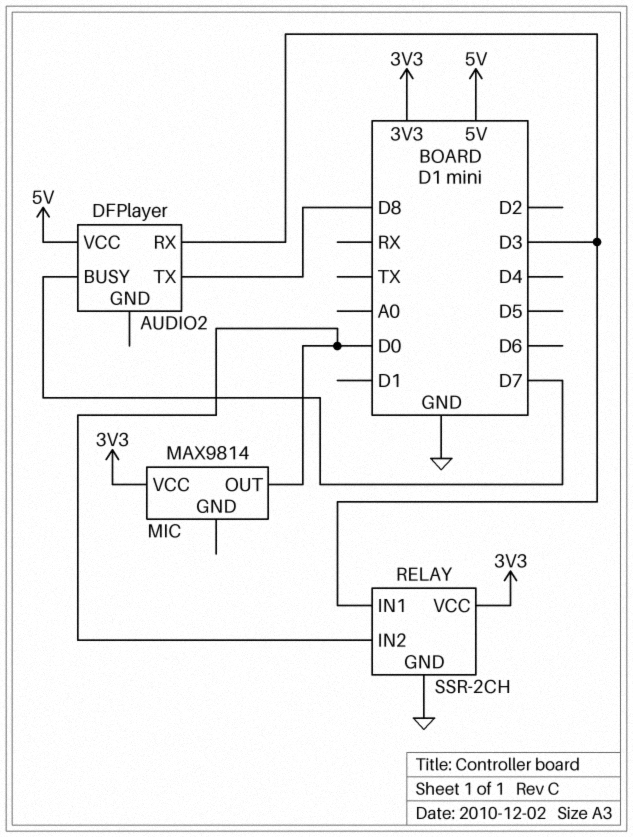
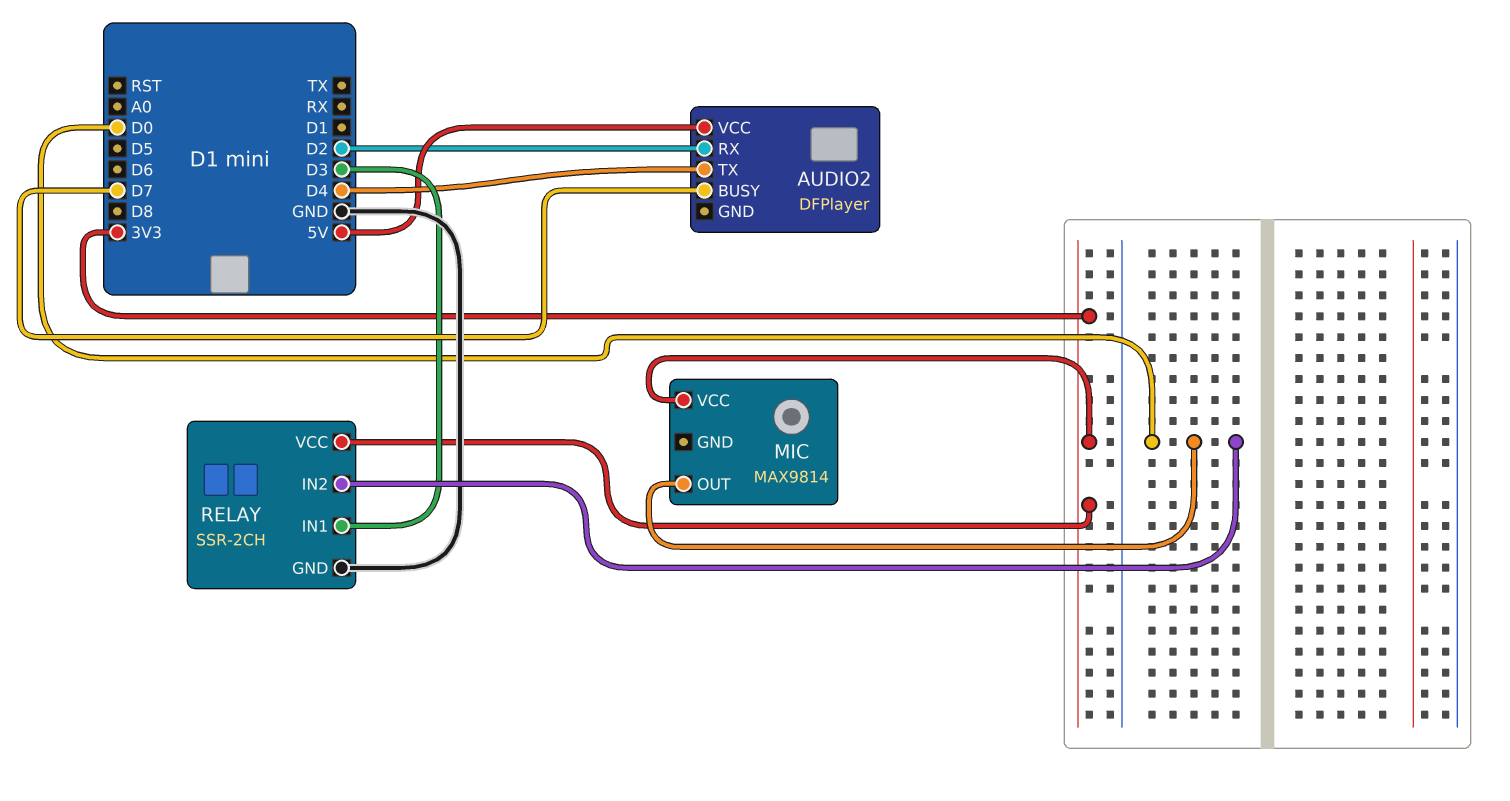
AUDIO2 pin RX: D3 -> D2
AUDIO2 pin TX: D8 -> D4

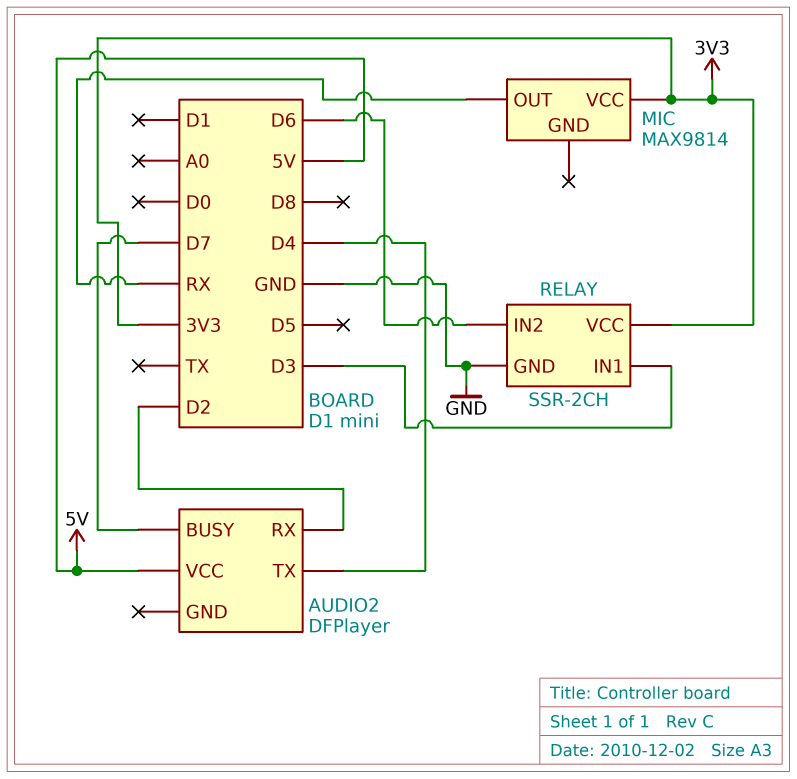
MIC pin OUT: D0 -> RX
RELAY pin IN2: D0 -> D6

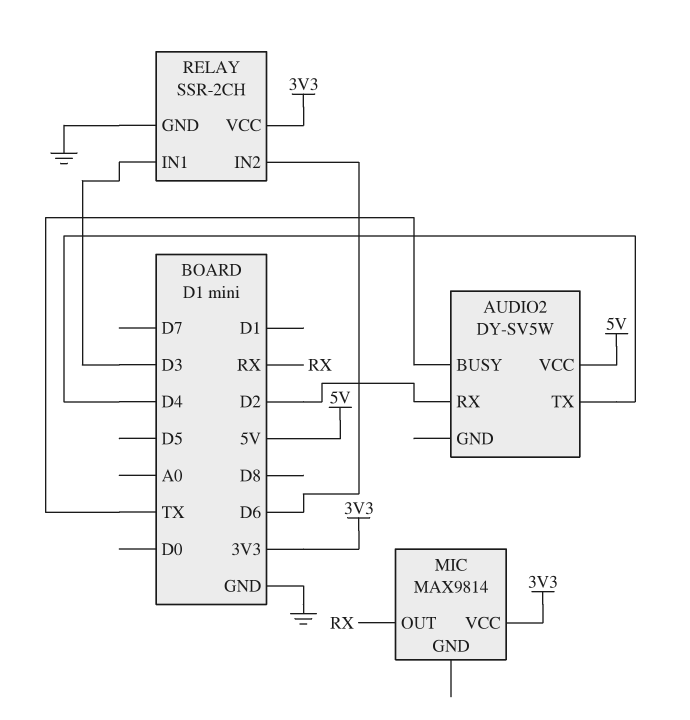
AUDIO2: DFPlayer -> DY-SV5W
AUDIO2 pin BUSY: D7 -> TX

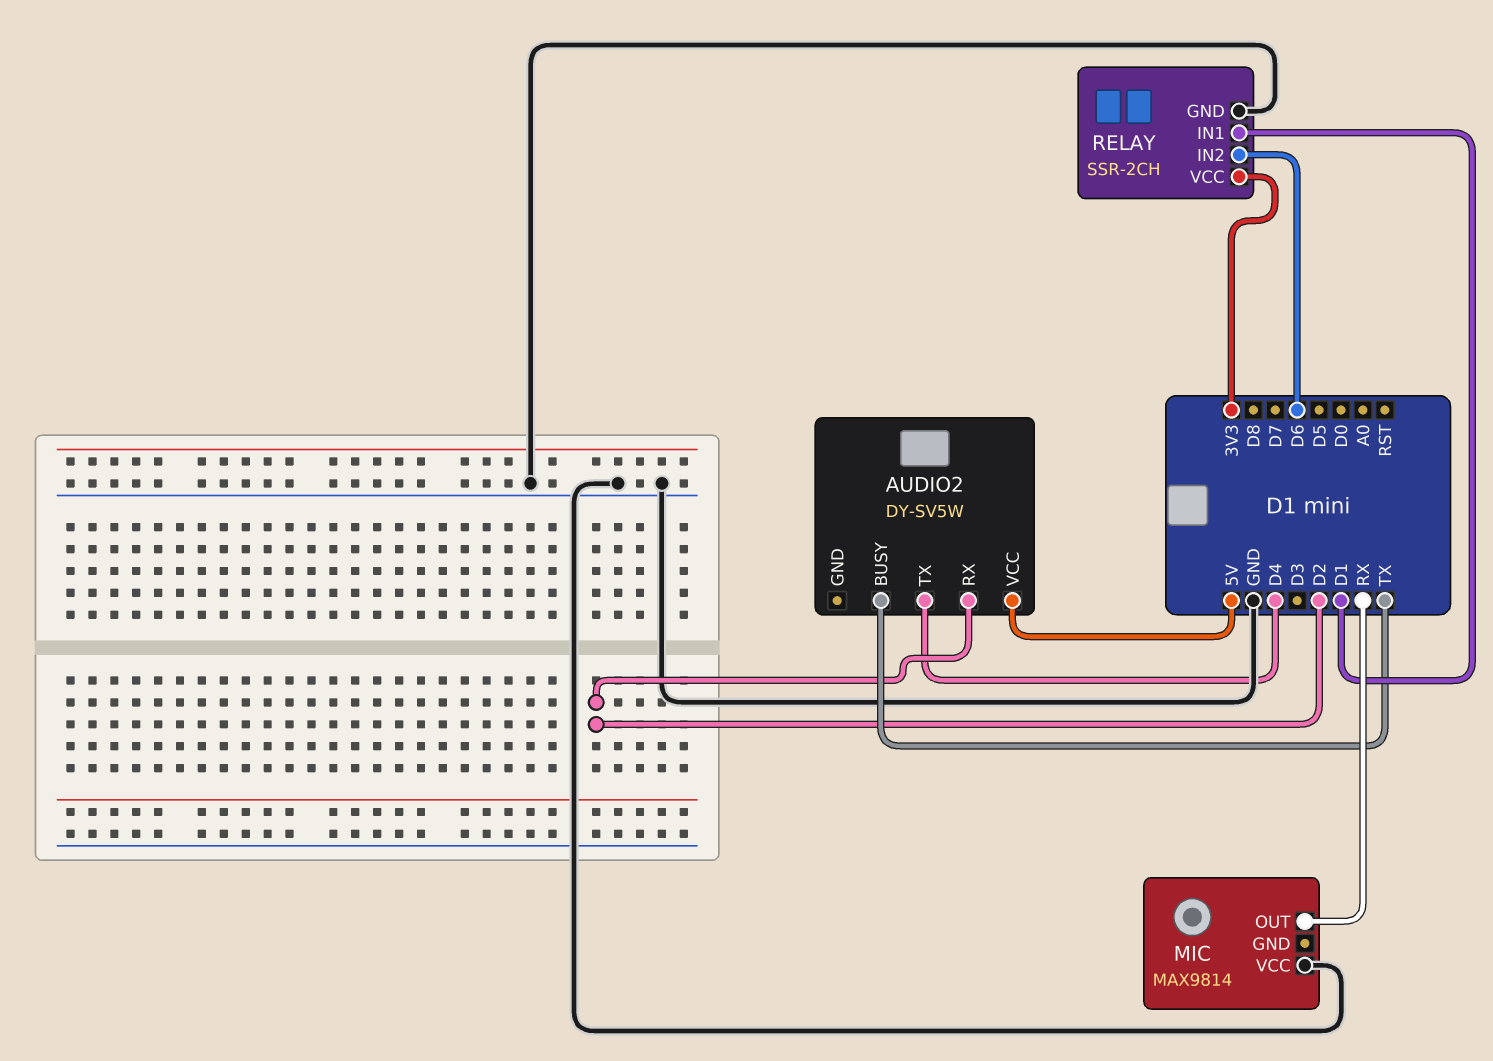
MIC pin VCC: 3V3 -> GND
RELAY pin IN1: D3 -> D1

